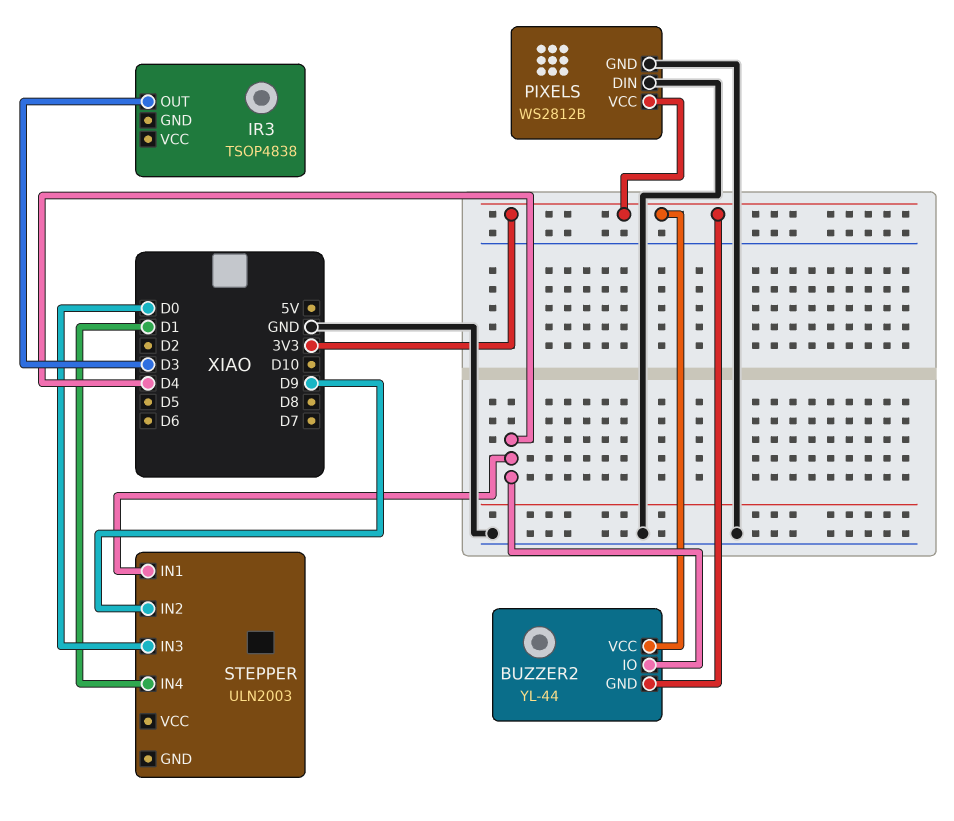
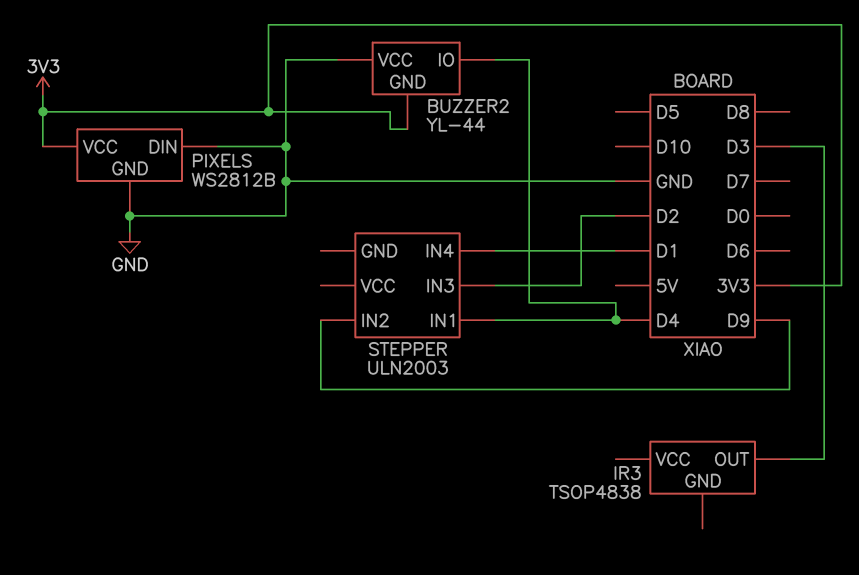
BUZZER2 pin VCC: 3V3 -> GND
STEPPER pin IN3: D0 -> D2

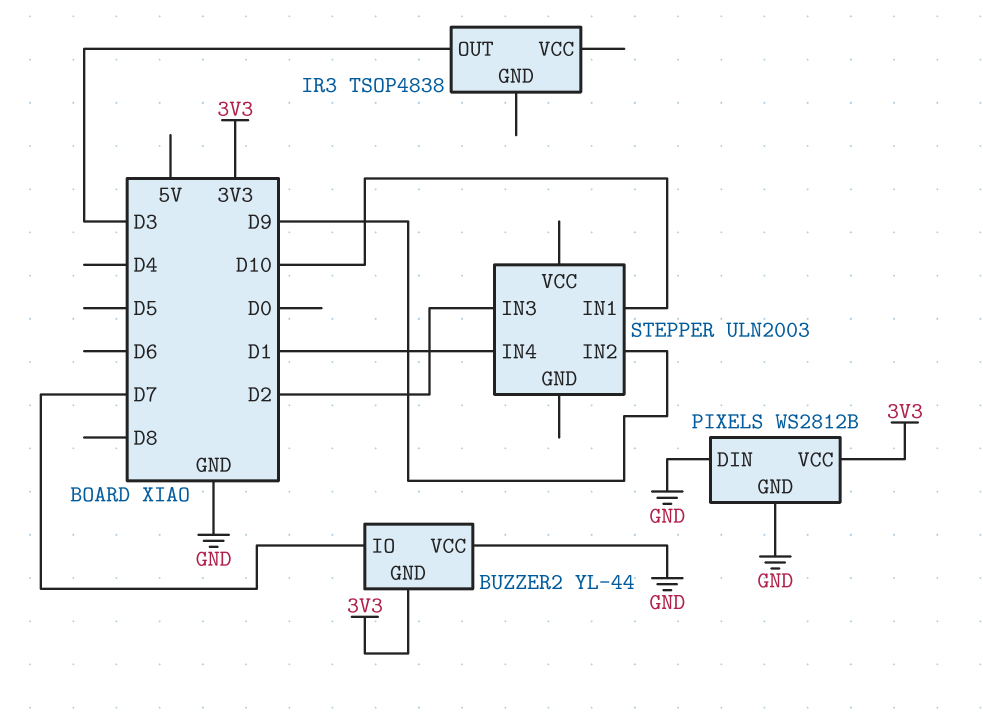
BUZZER2 pin IO: D4 -> D7
STEPPER pin IN1: D4 -> D10

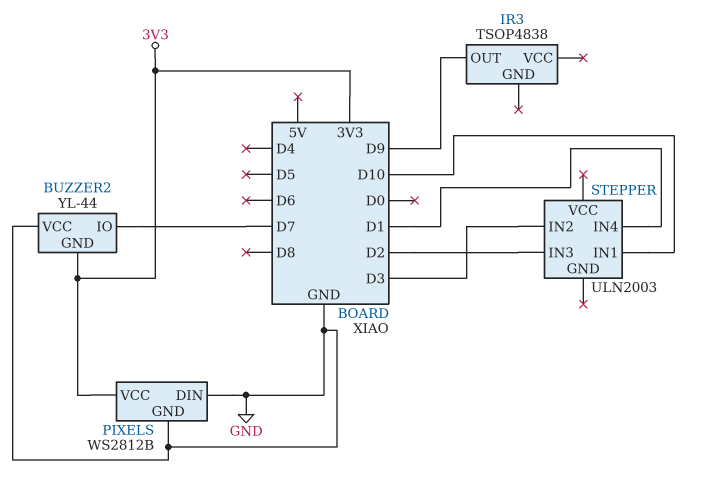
IR3 pin OUT: D3 -> D9
STEPPER pin IN2: D9 -> D3

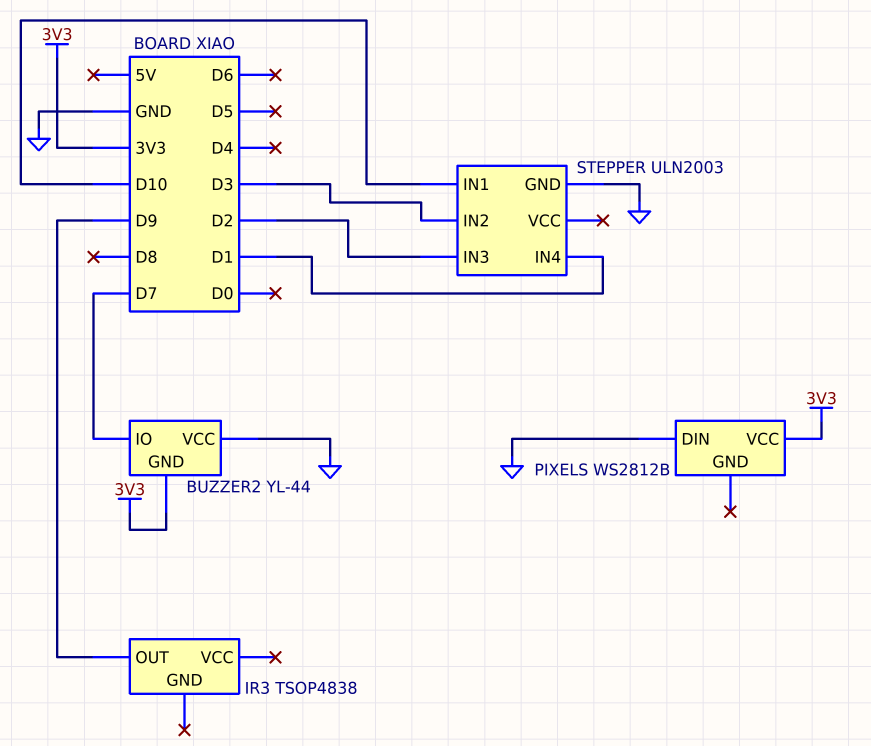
PIXELS pin GND: GND -> none
STEPPER pin GND: none -> GND

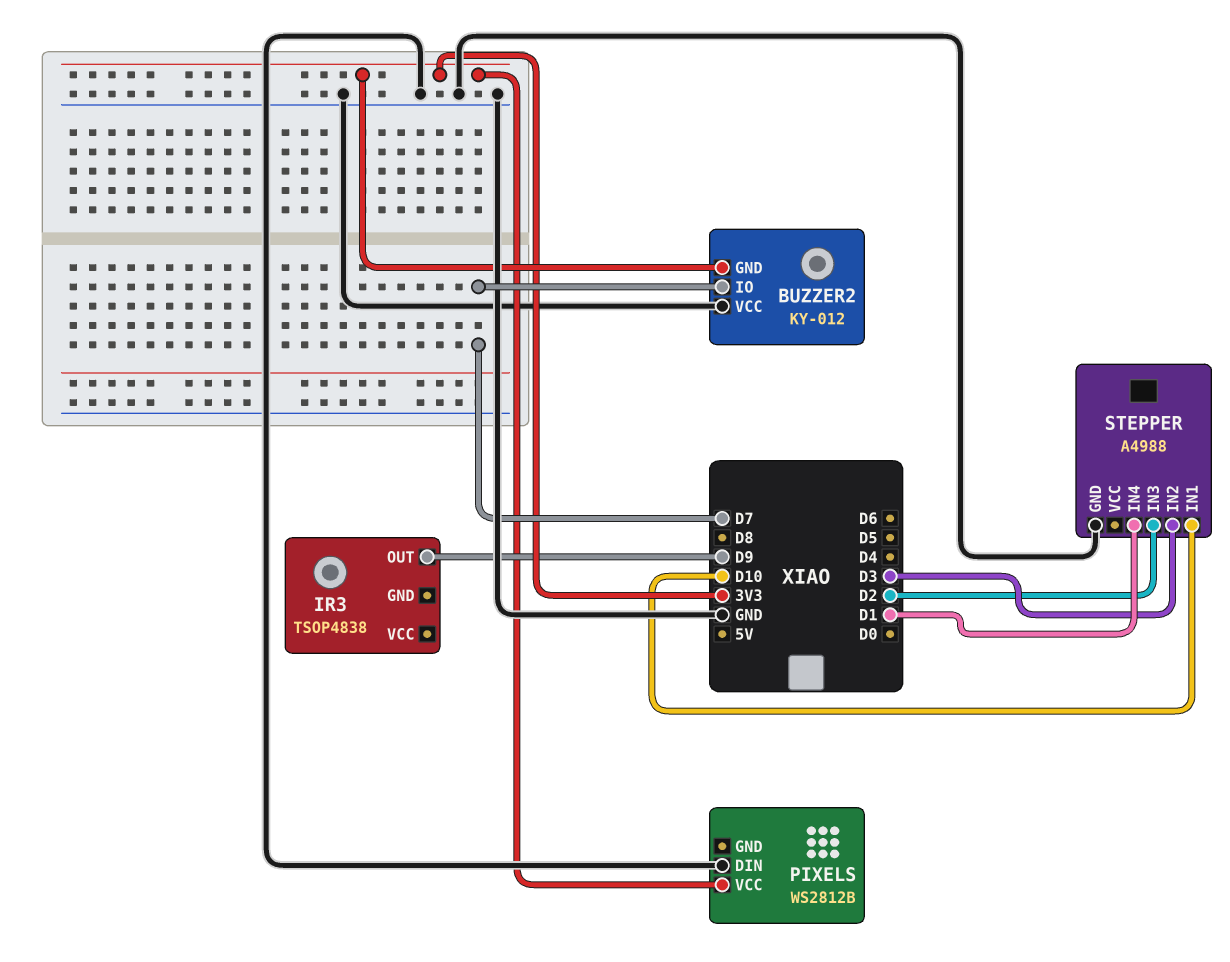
BUZZER2: YL-44 -> KY-012
STEPPER: ULN2003 -> A4988

